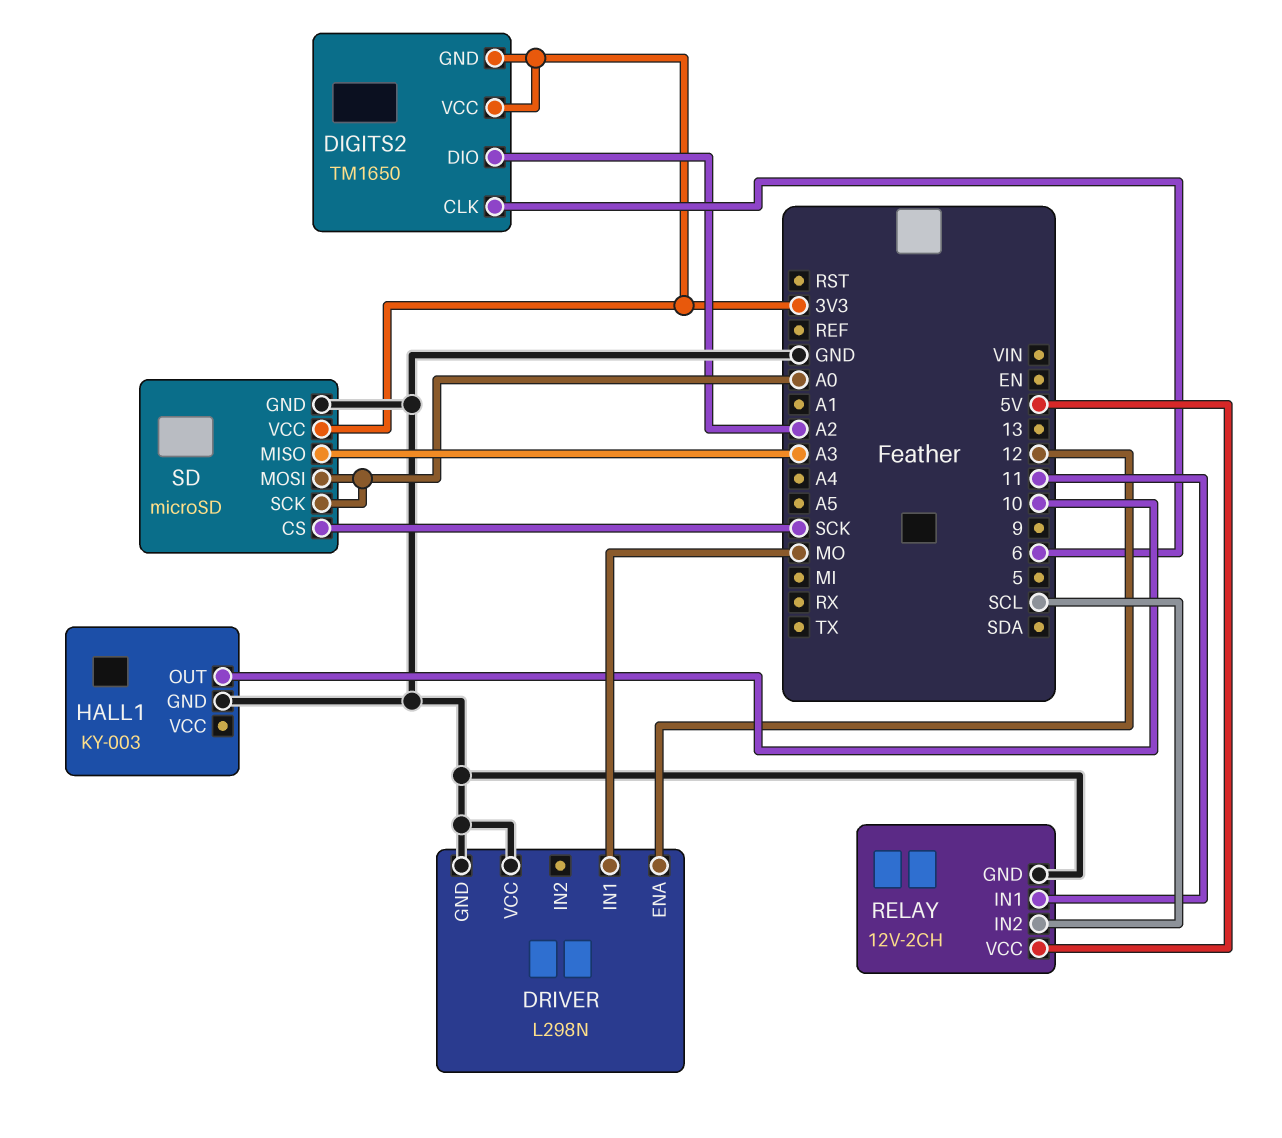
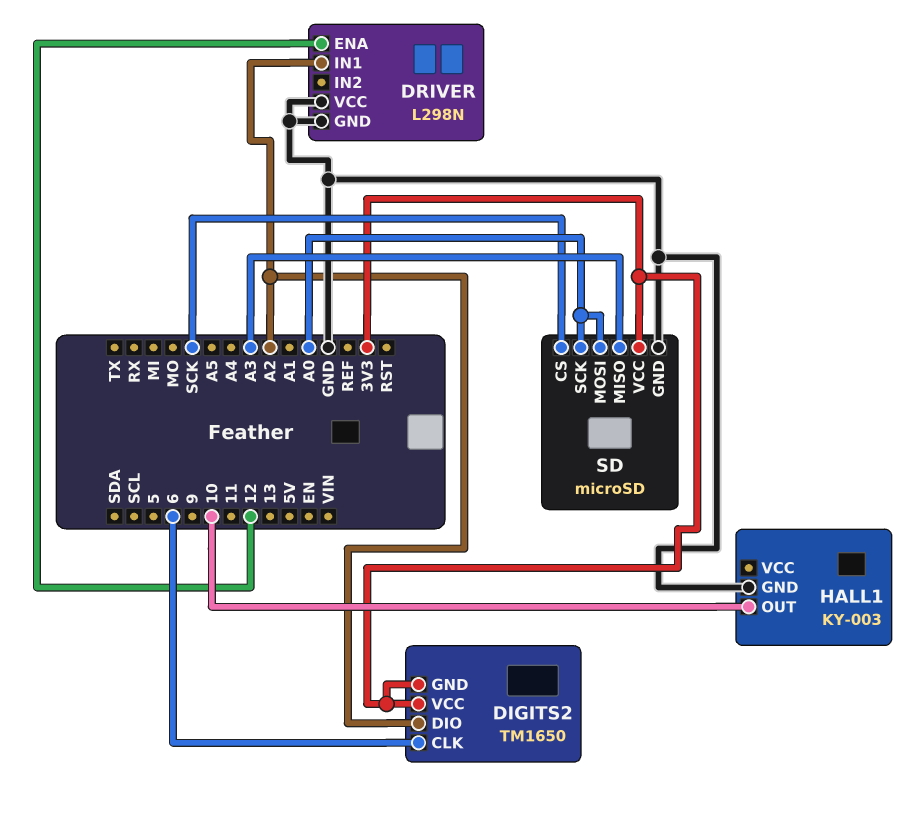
DRIVER pin IN1: MO -> A2
RELAY: 12V-2CH -> none
RELAY pin GND: GND -> none
RELAY pin IN1: 11 -> none
RELAY pin IN2: SCL -> none
RELAY pin VCC: 5V -> none

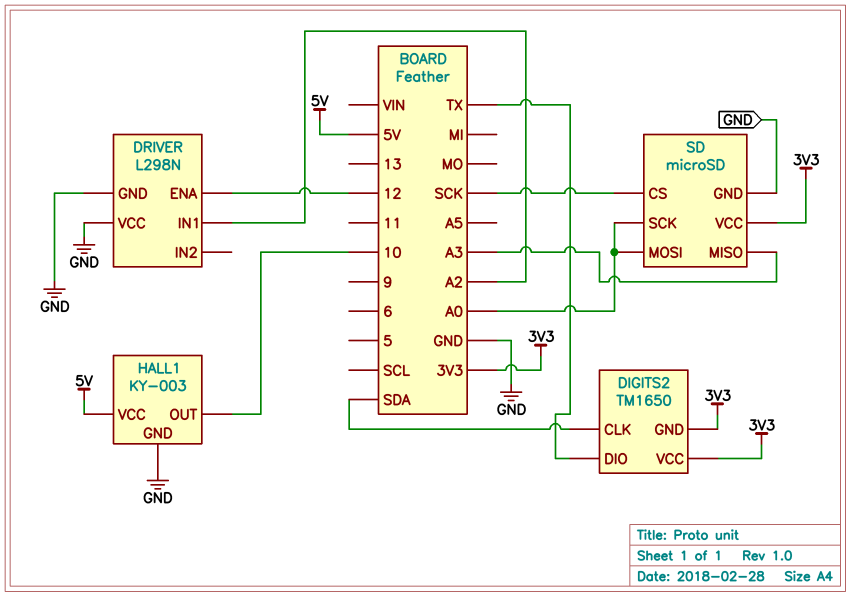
DIGITS2 pin CLK: 6 -> SDA
DIGITS2 pin DIO: A2 -> TX
HALL1 pin VCC: none -> 5V

